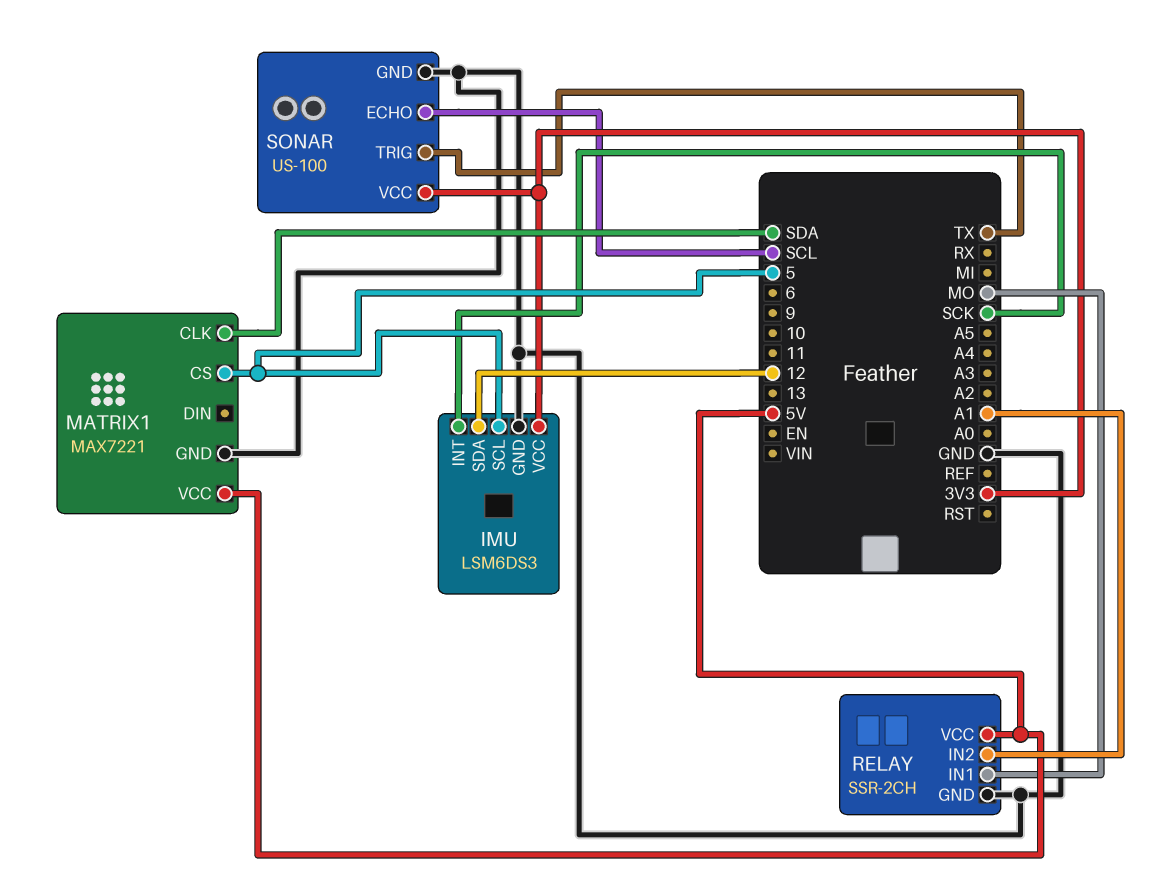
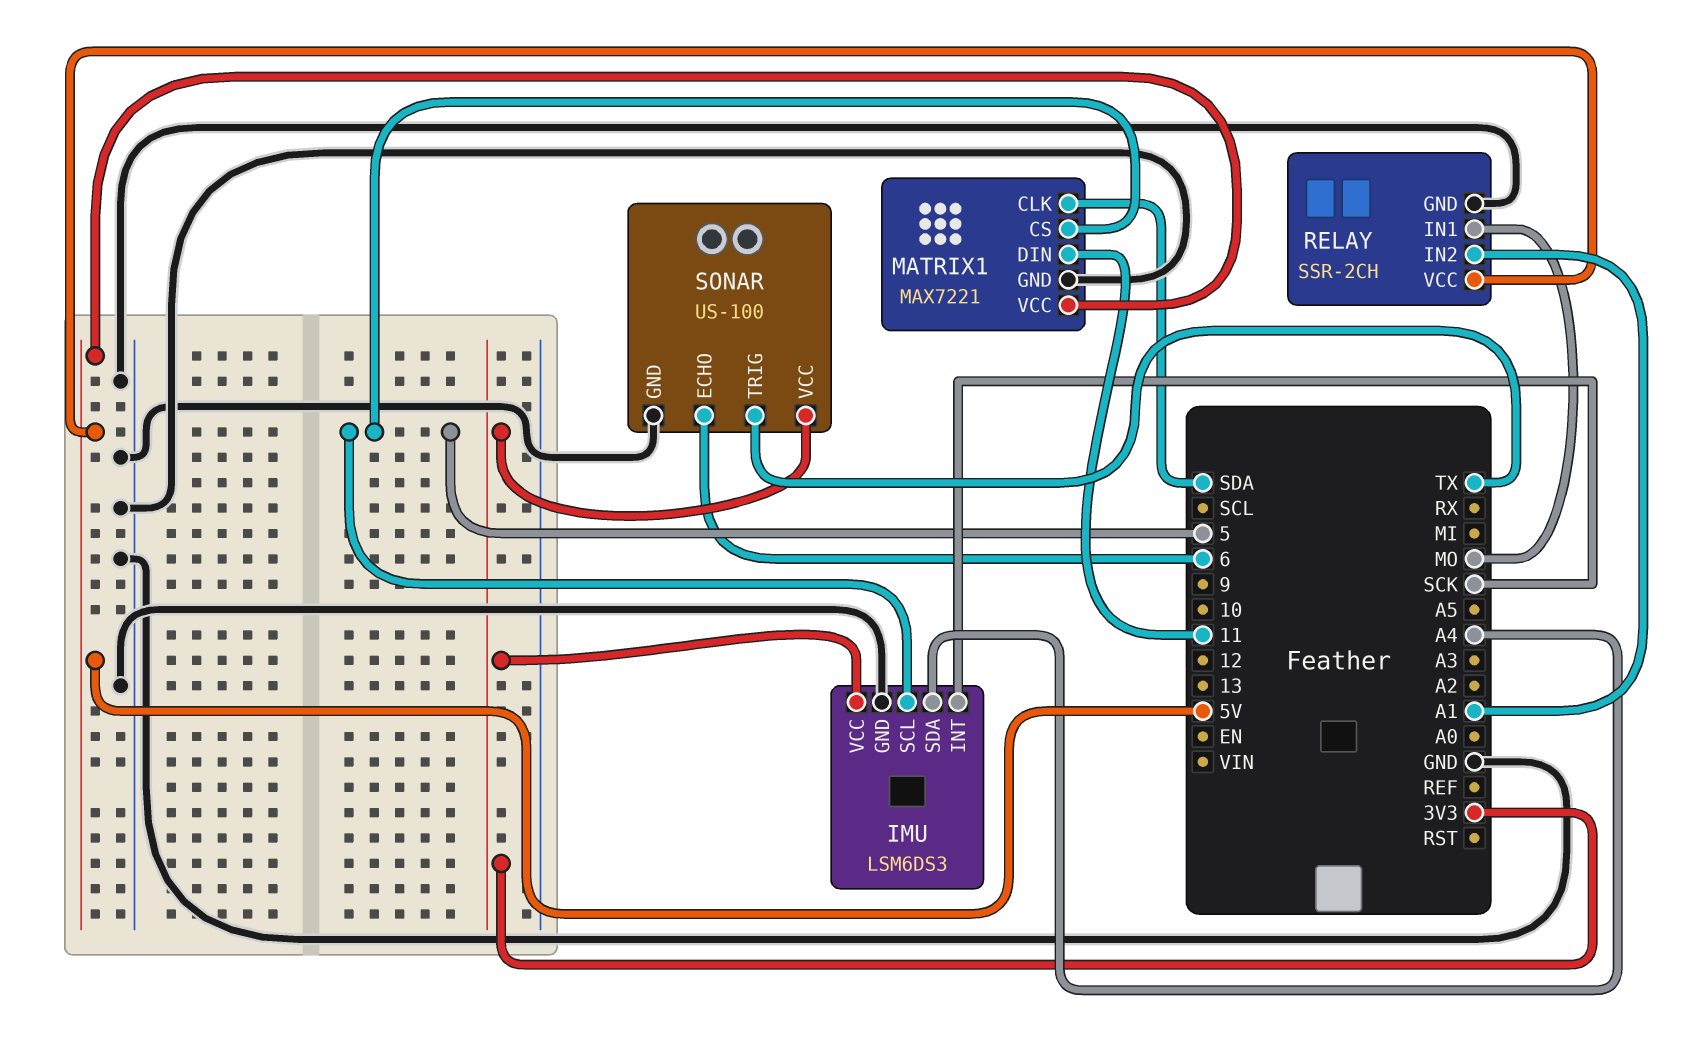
IMU pin SDA: 12 -> A4
MATRIX1 pin DIN: none -> 11
SONAR pin ECHO: SCL -> 6

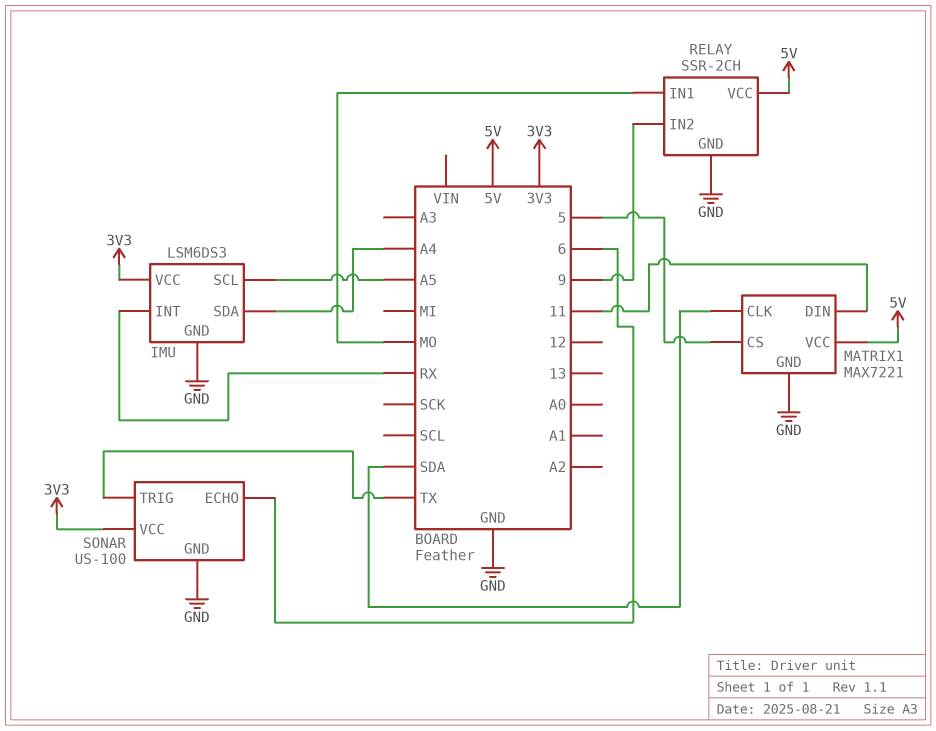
IMU pin INT: SCK -> RX
IMU pin SCL: 5 -> A5
RELAY pin IN2: A1 -> 9

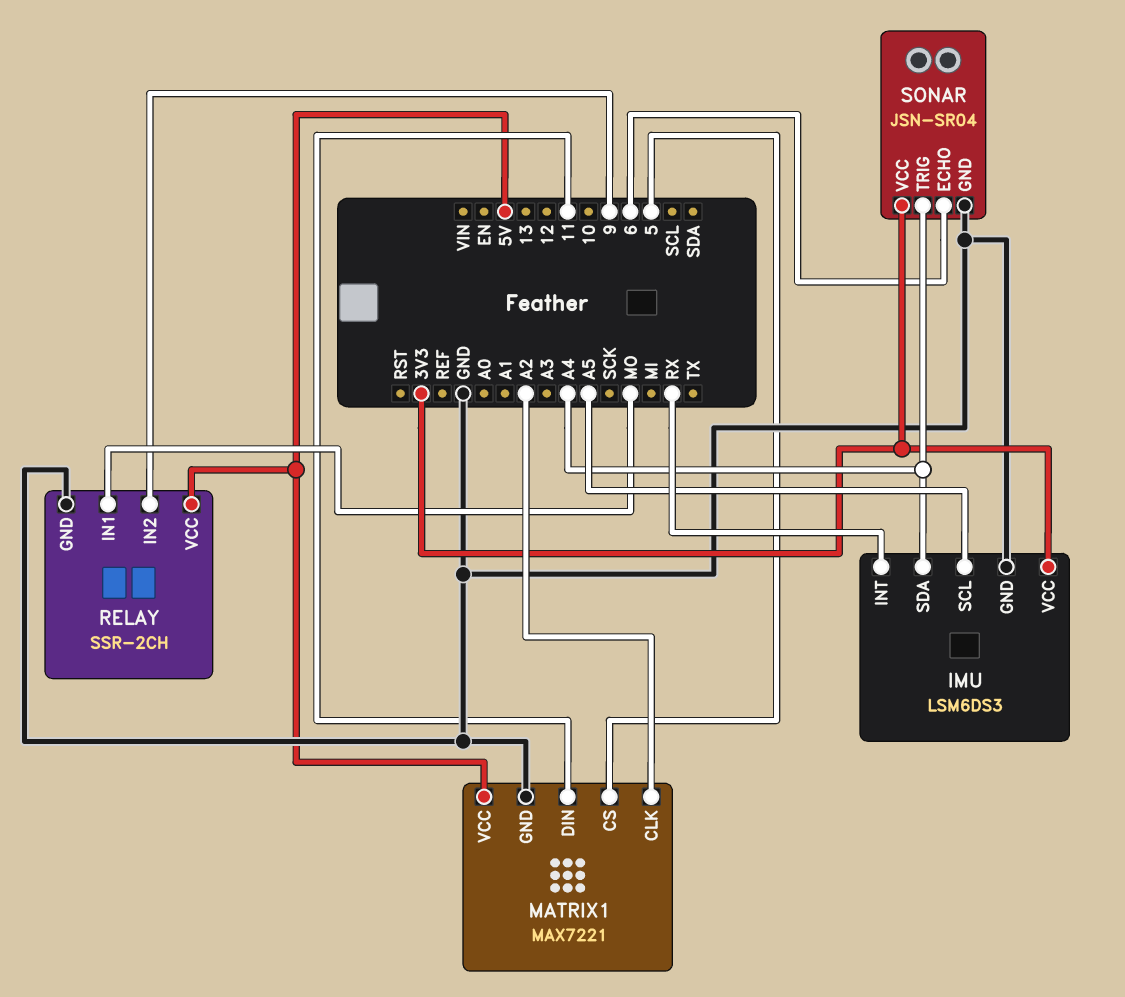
MATRIX1 pin CLK: SDA -> A2
SONAR: US-100 -> JSN-SR04
SONAR pin TRIG: TX -> A4

